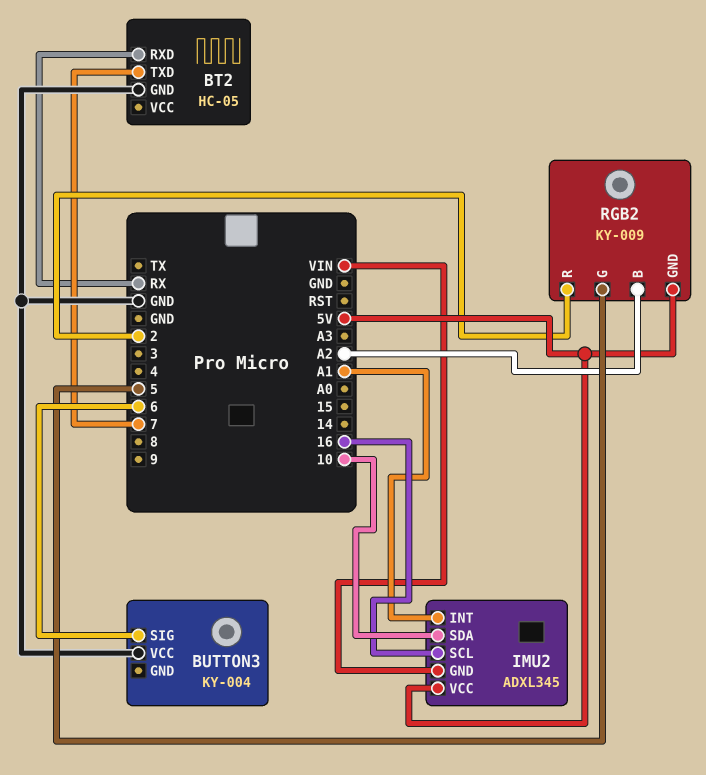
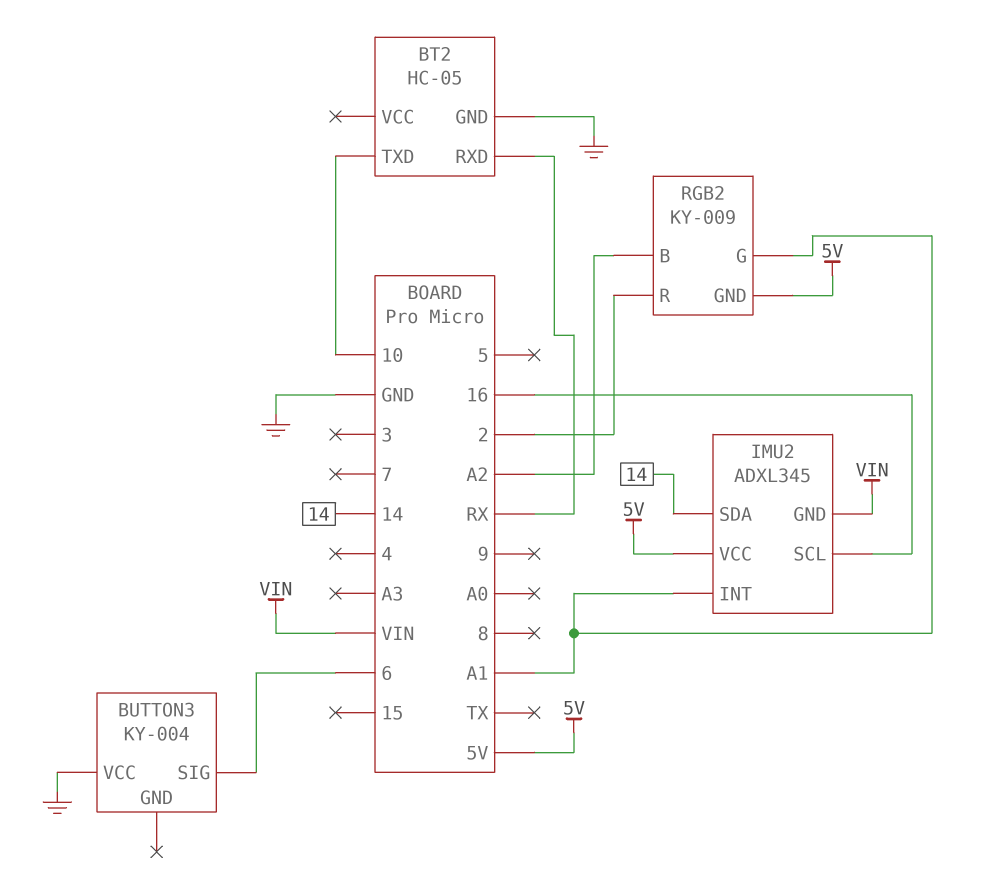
BT2 pin TXD: 7 -> 10
IMU2 pin SDA: 10 -> 14
RGB2 pin G: 5 -> A1

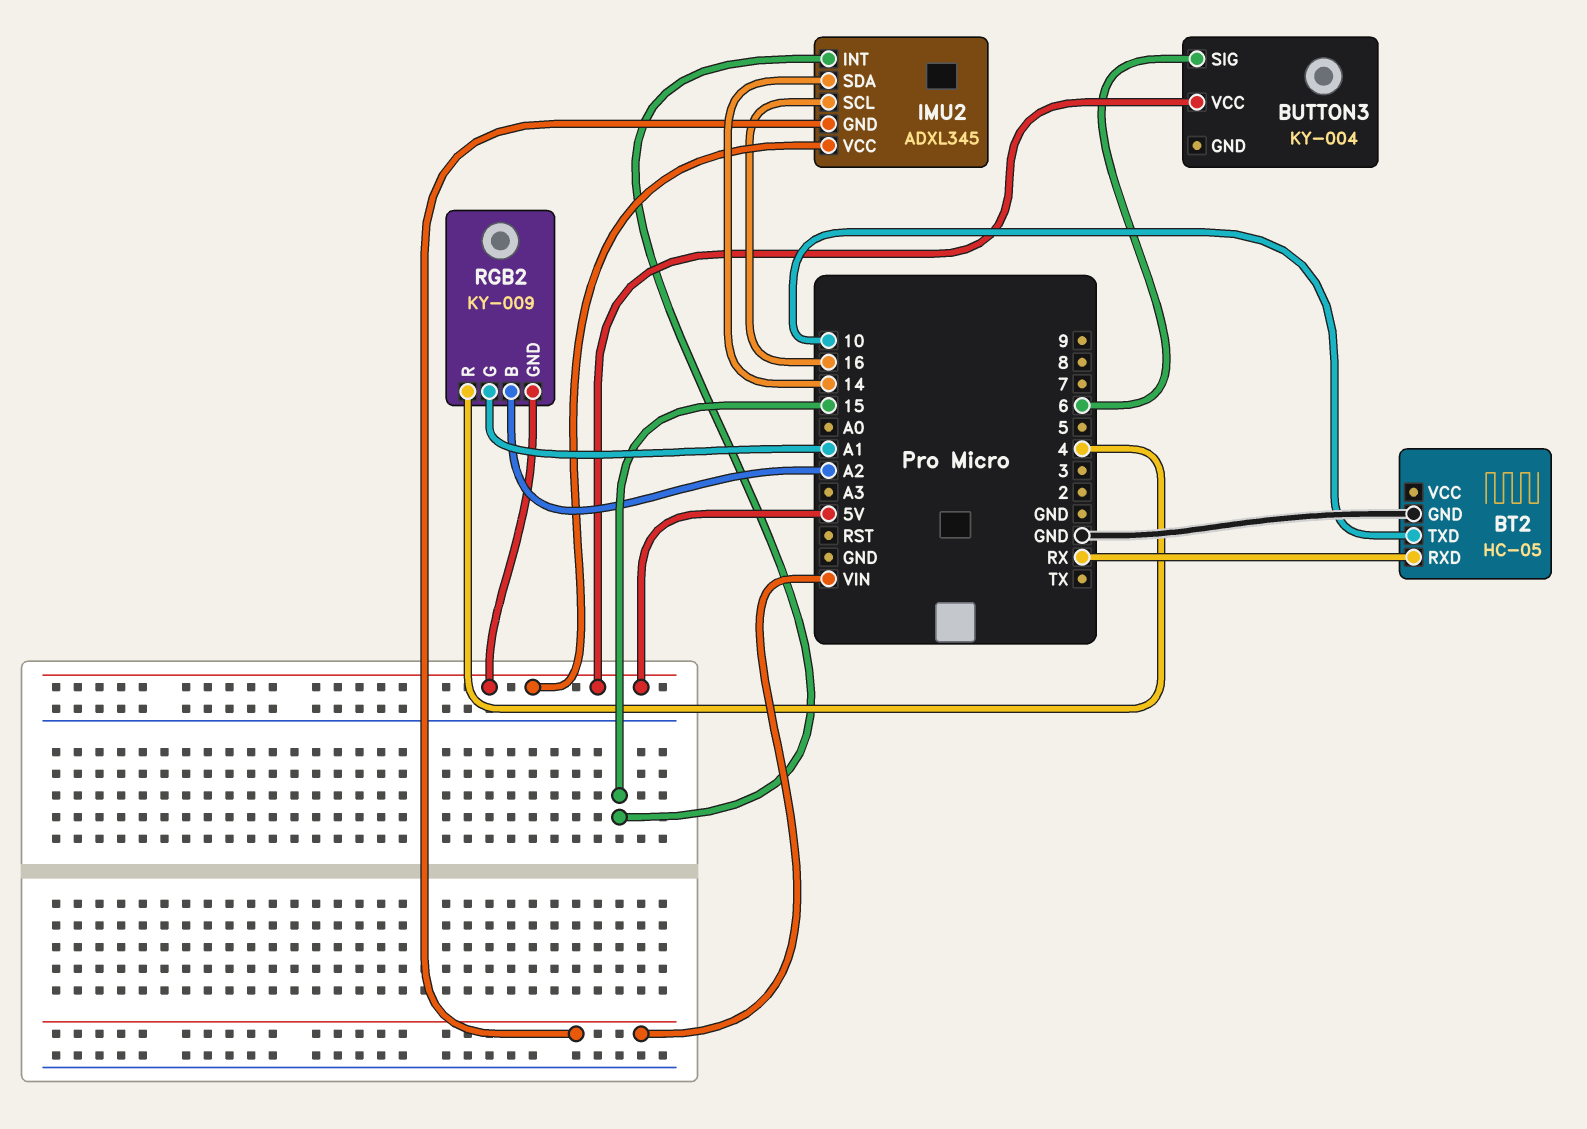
BUTTON3 pin VCC: GND -> 5V
IMU2 pin INT: A1 -> 15
RGB2 pin R: 2 -> 4

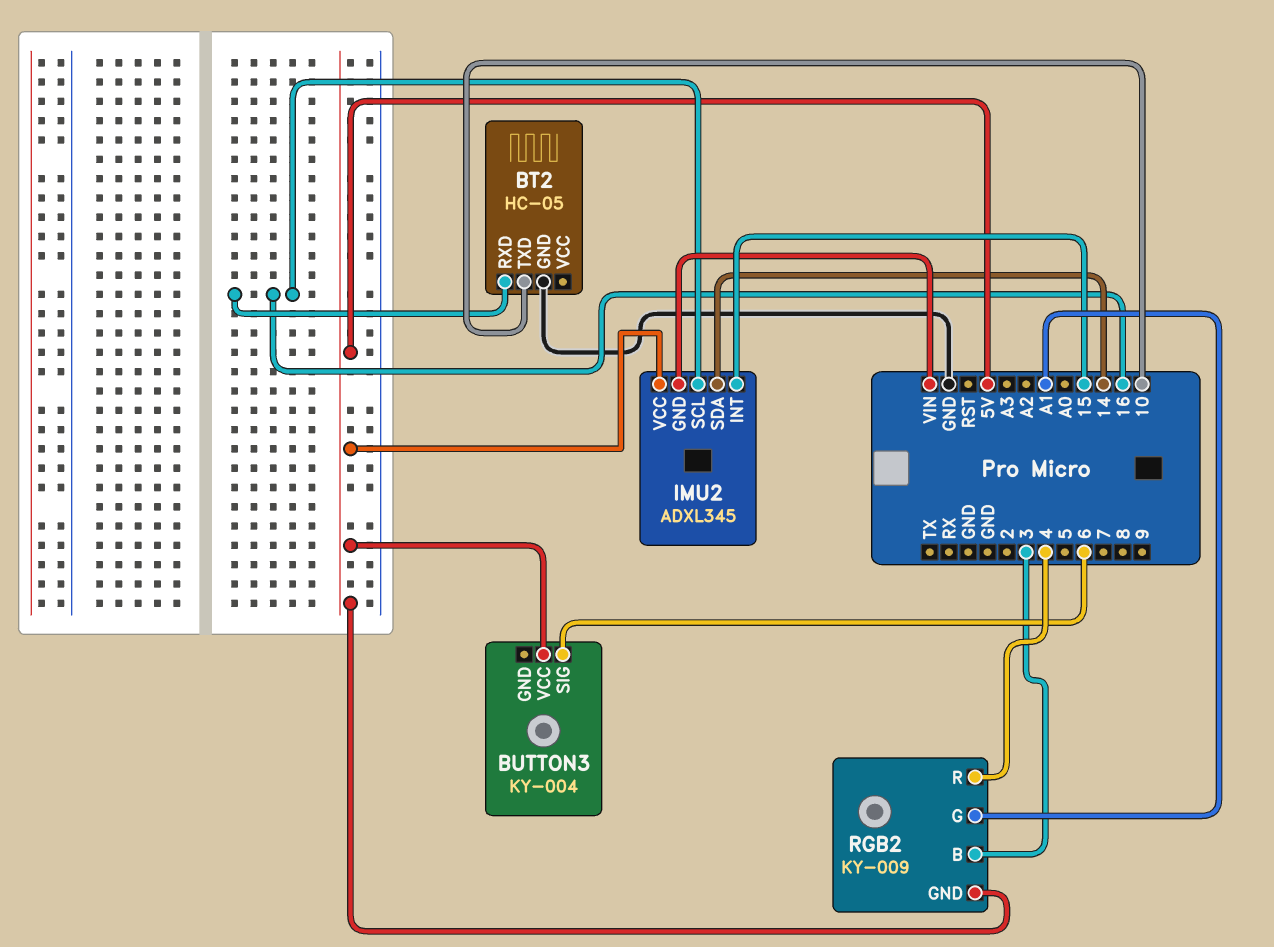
BT2 pin RXD: RX -> 16
RGB2 pin B: A2 -> 3

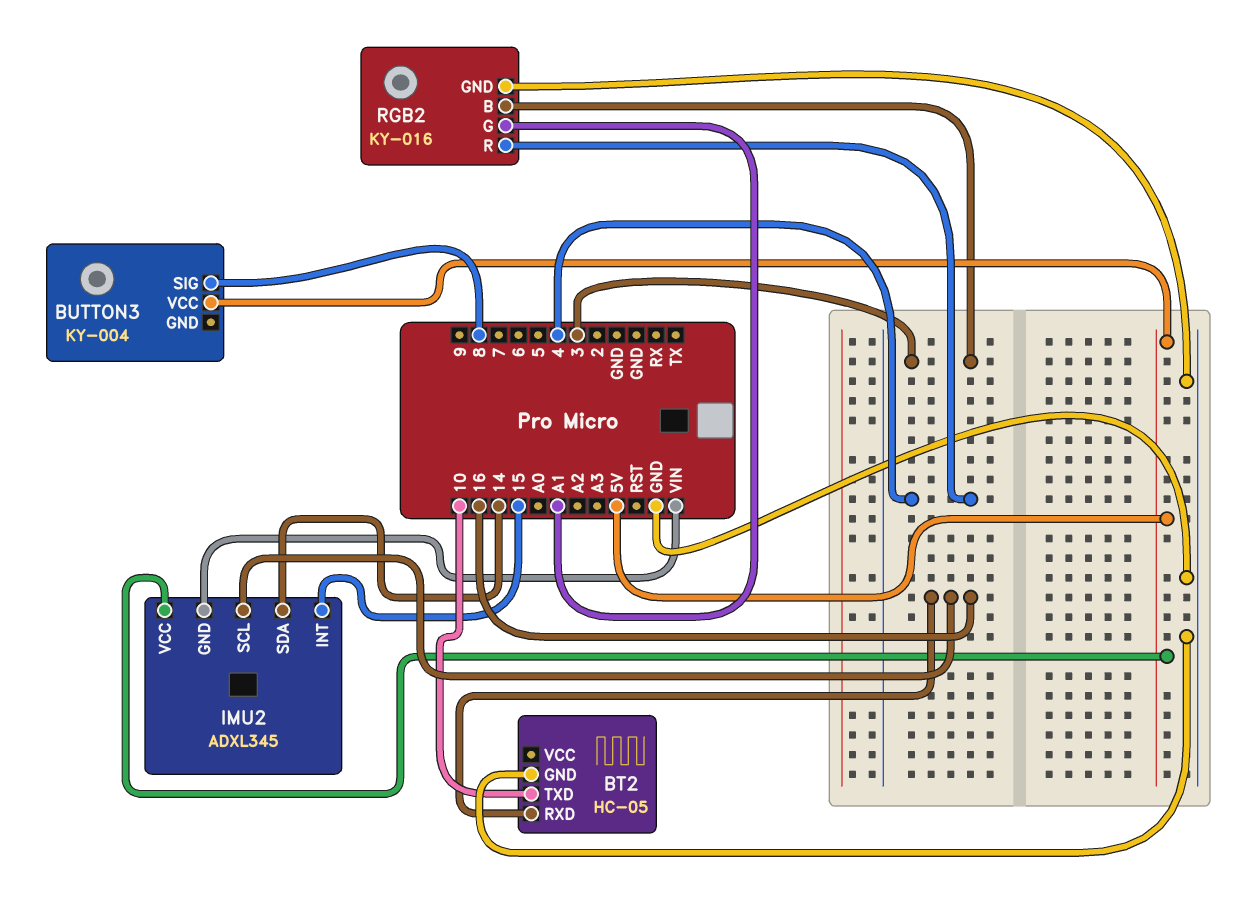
BUTTON3 pin SIG: 6 -> 8
RGB2: KY-009 -> KY-016
RGB2 pin GND: 5V -> GND

